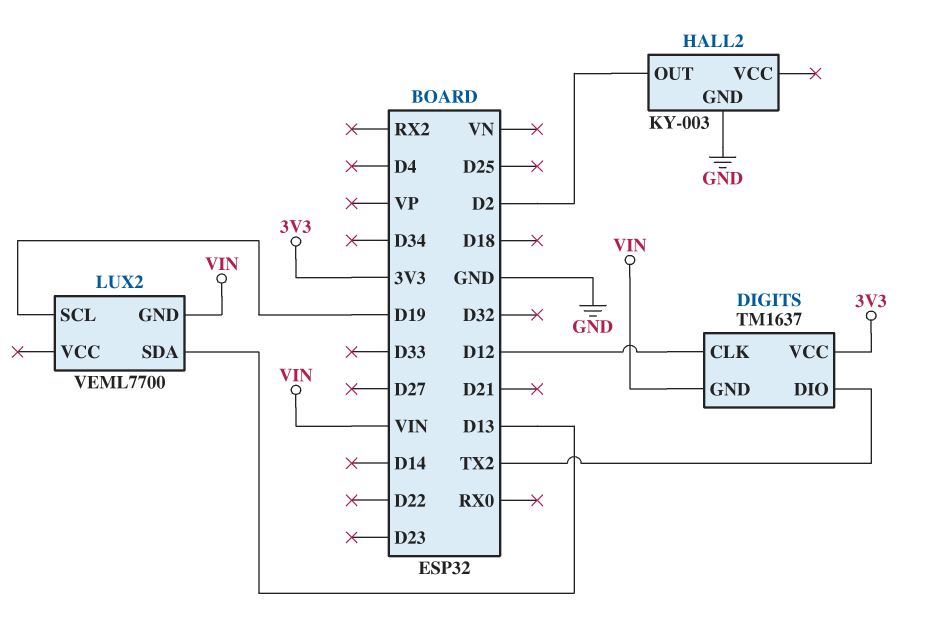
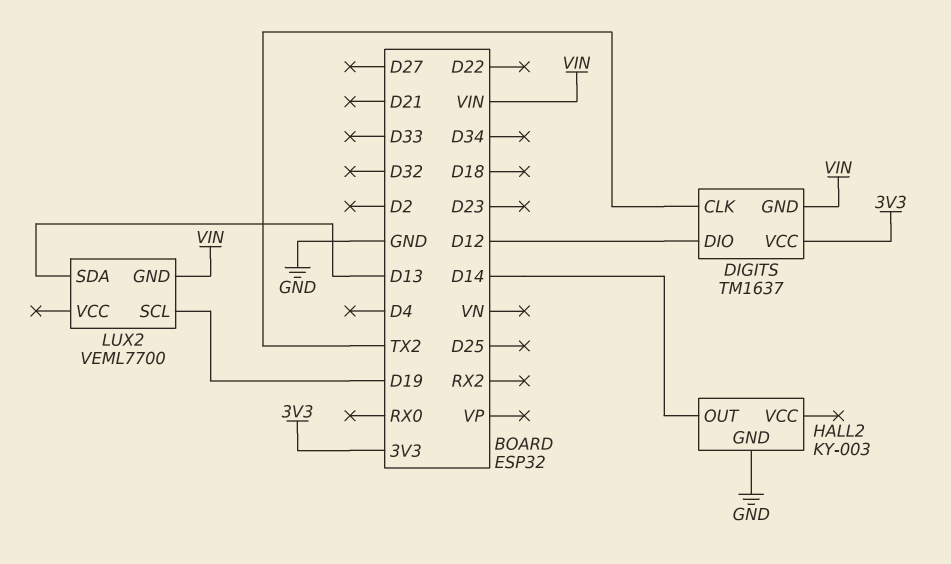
DIGITS pin CLK: D12 -> TX2
DIGITS pin DIO: TX2 -> D12
HALL2 pin OUT: D2 -> D14

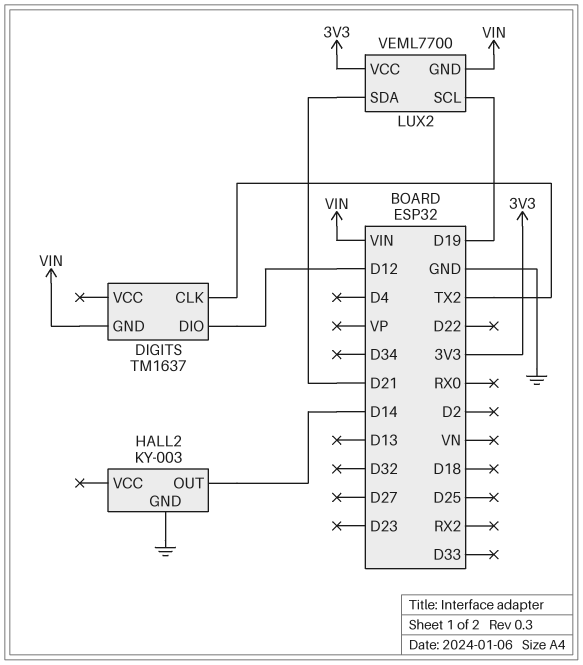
DIGITS pin VCC: 3V3 -> none
LUX2 pin SDA: D13 -> D21
LUX2 pin VCC: none -> 3V3

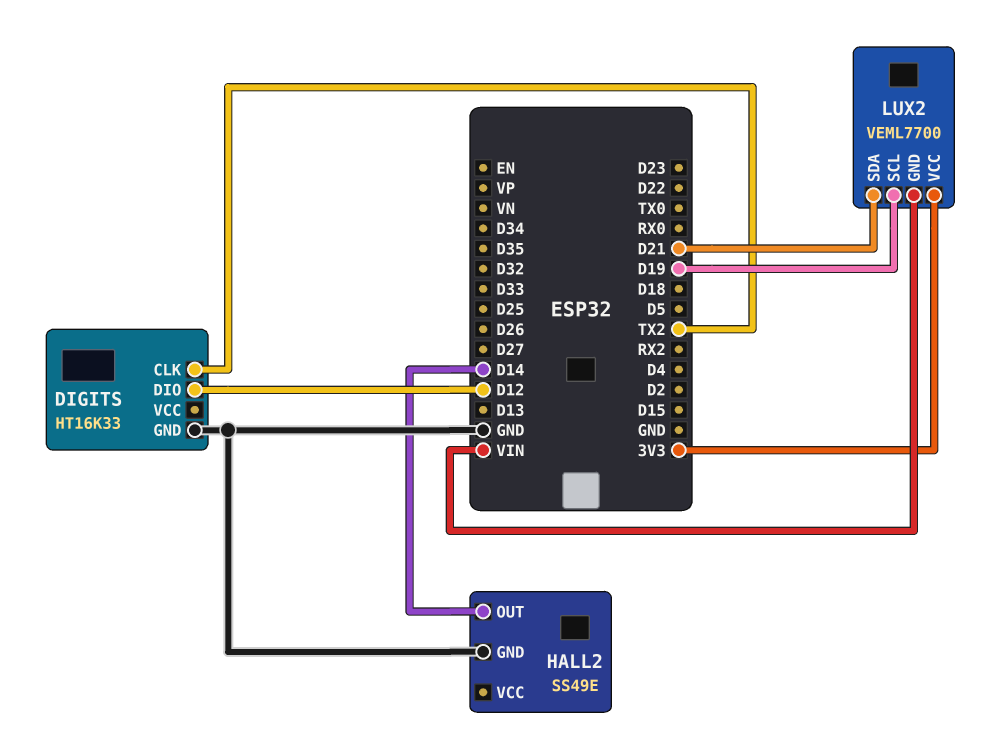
DIGITS: TM1637 -> HT16K33
DIGITS pin GND: VIN -> GND
HALL2: KY-003 -> SS49E

